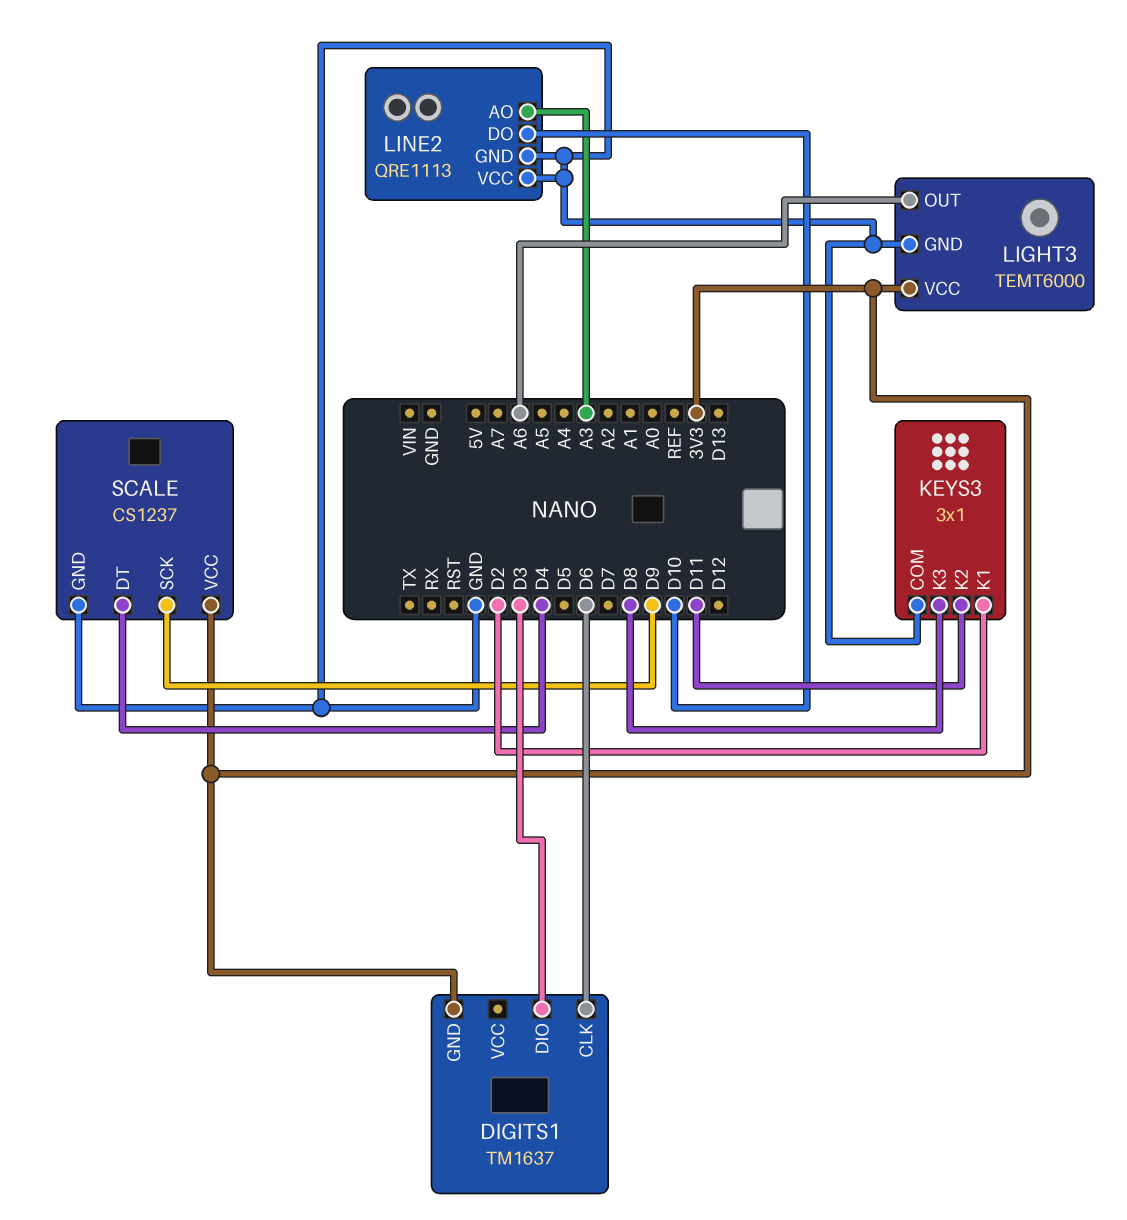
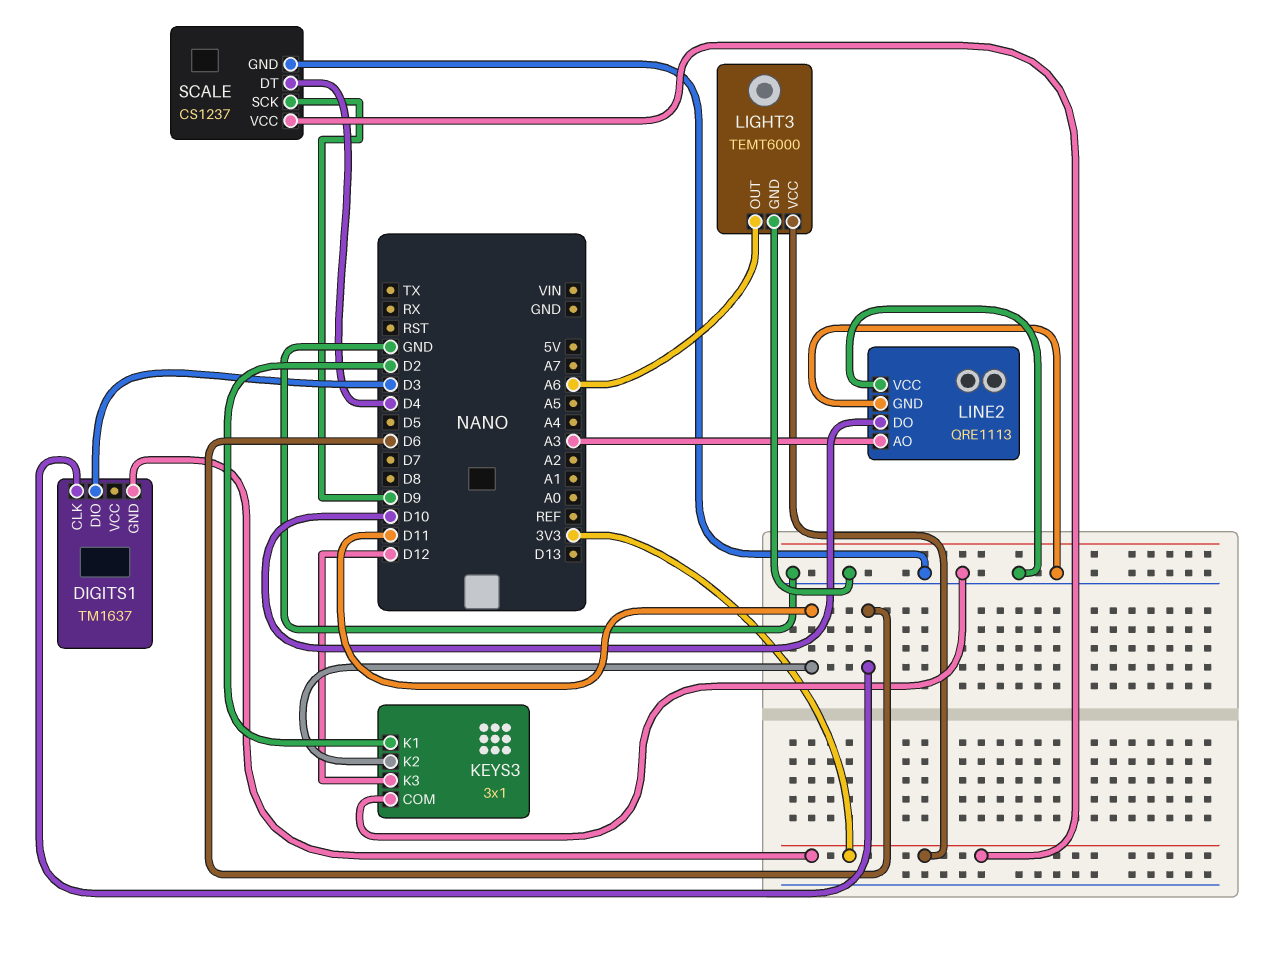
KEYS3 pin K3: D8 -> D12

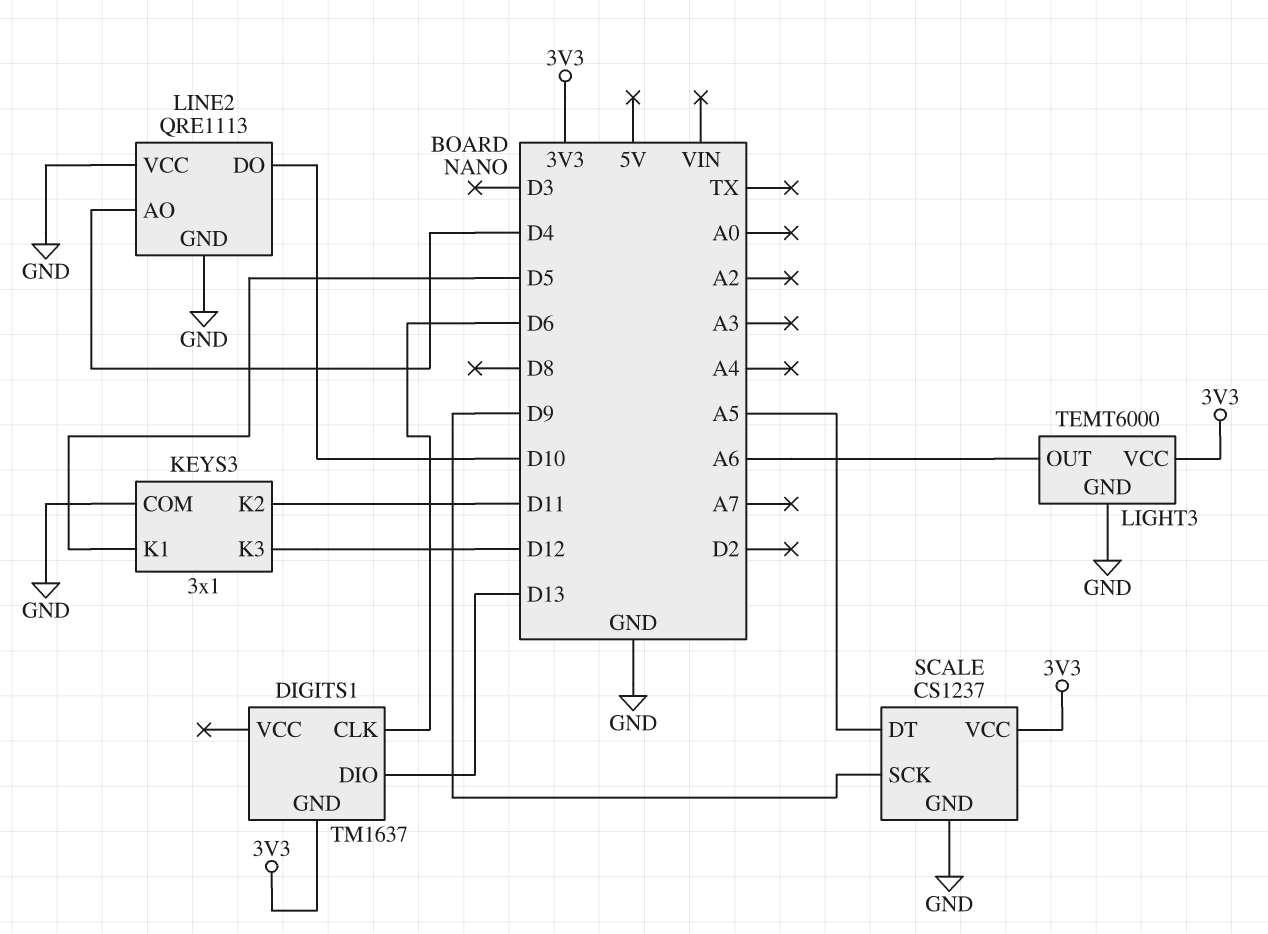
DIGITS1 pin DIO: D3 -> D13
KEYS3 pin K1: D2 -> D5
LINE2 pin AO: A3 -> D4
SCALE pin DT: D4 -> A5

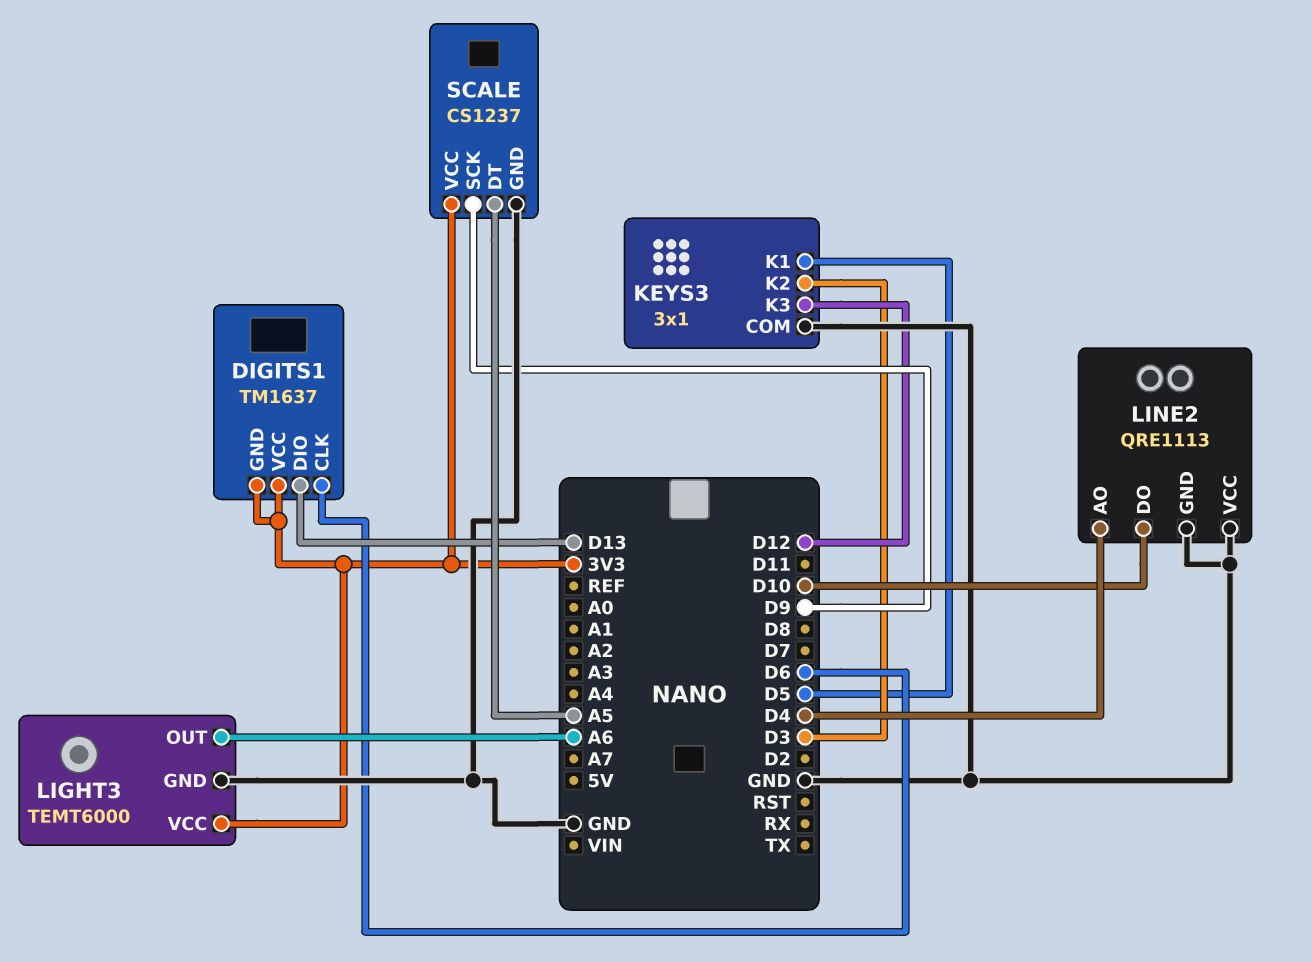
DIGITS1 pin VCC: none -> 3V3
KEYS3 pin K2: D11 -> D3

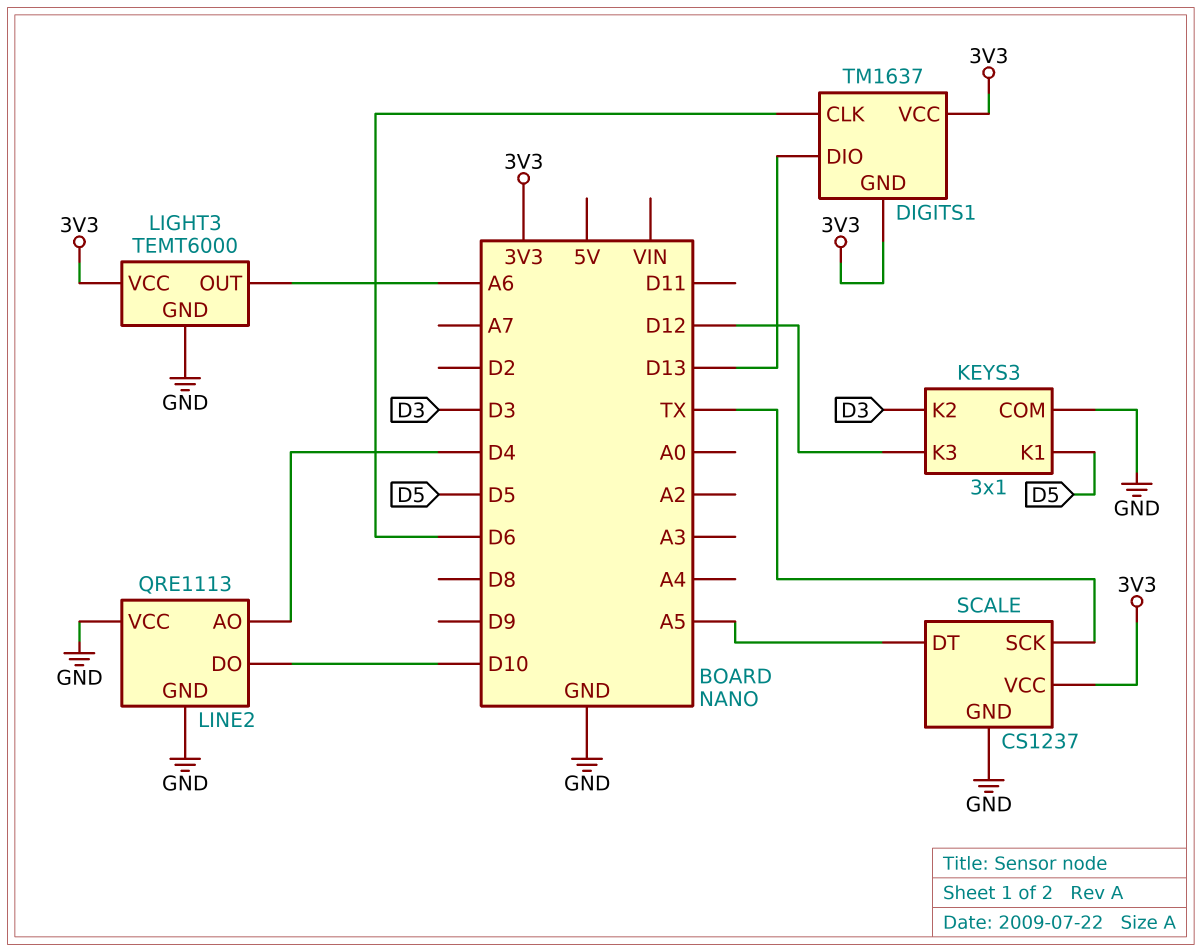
SCALE pin SCK: D9 -> TX

